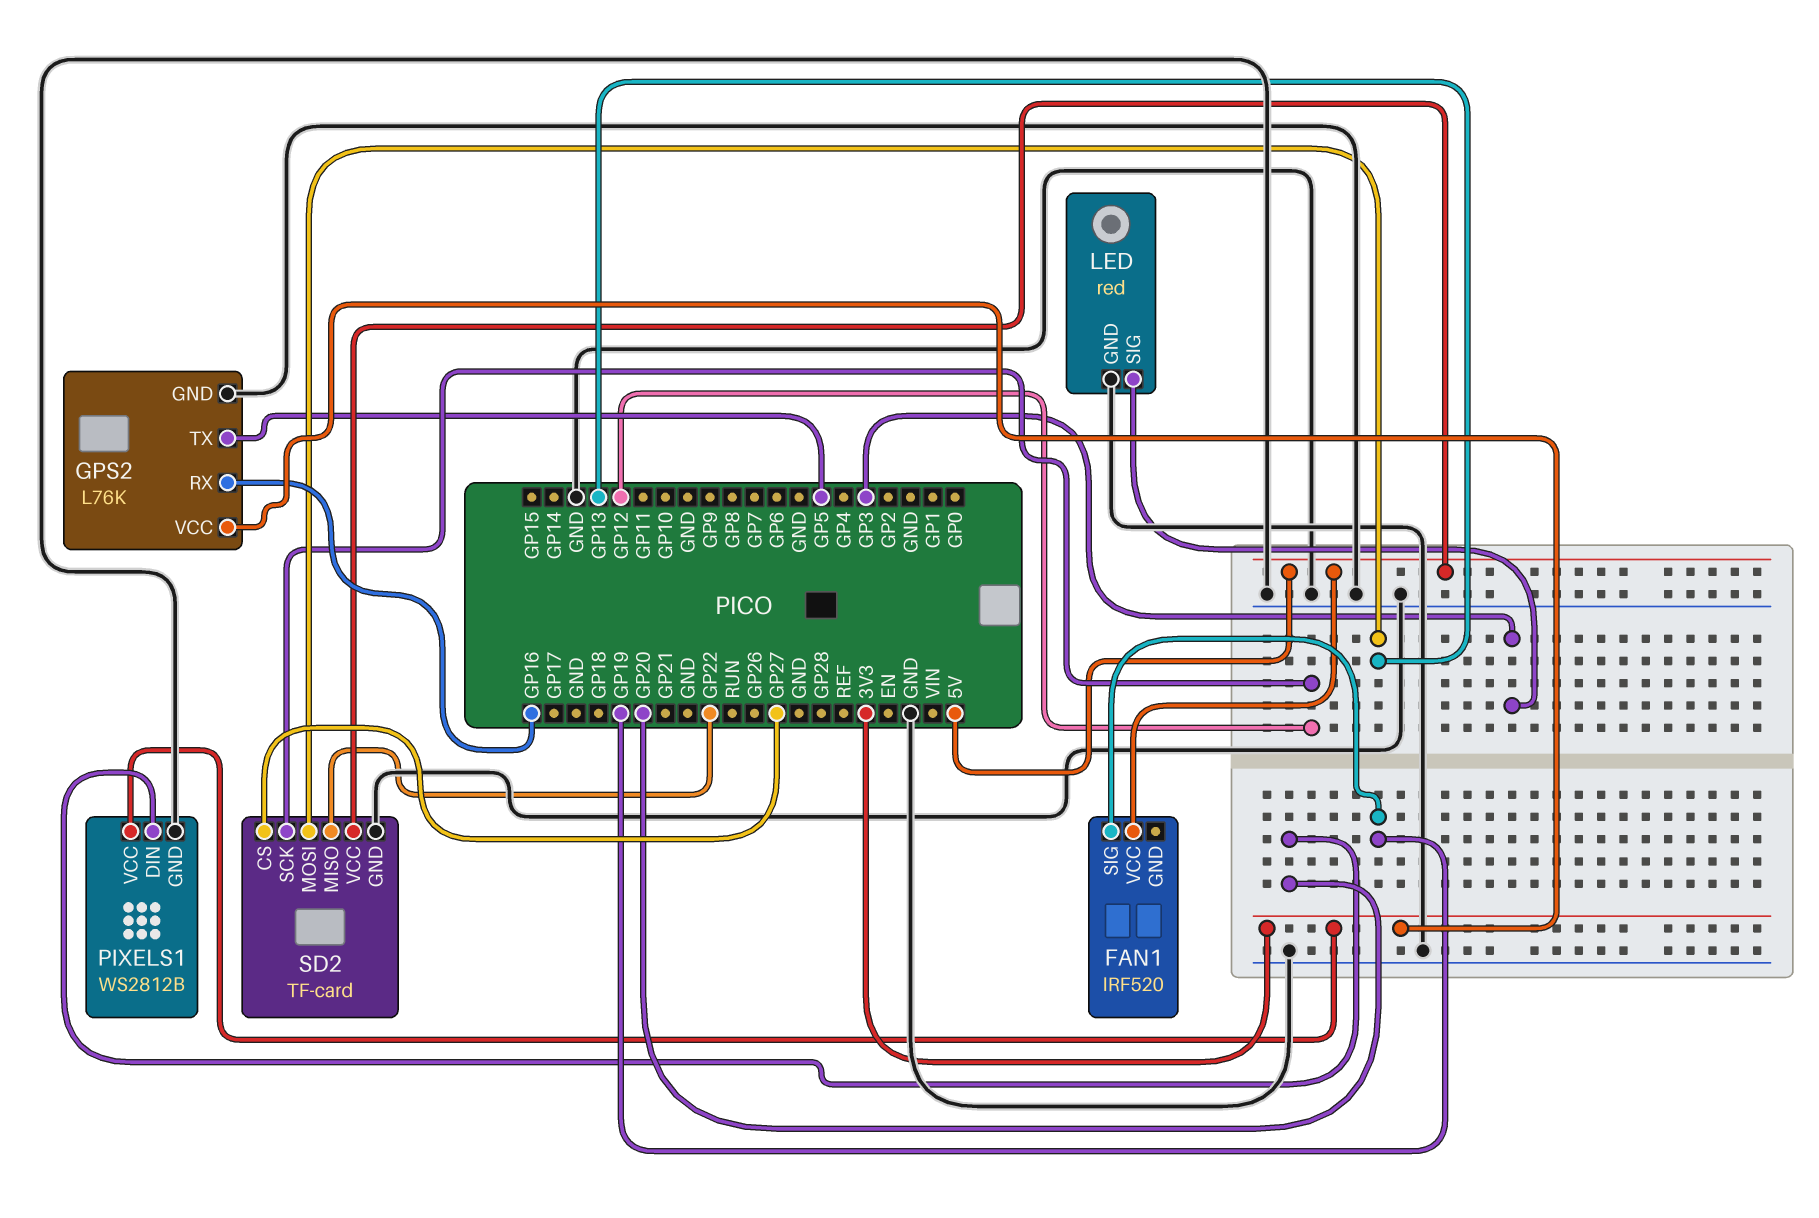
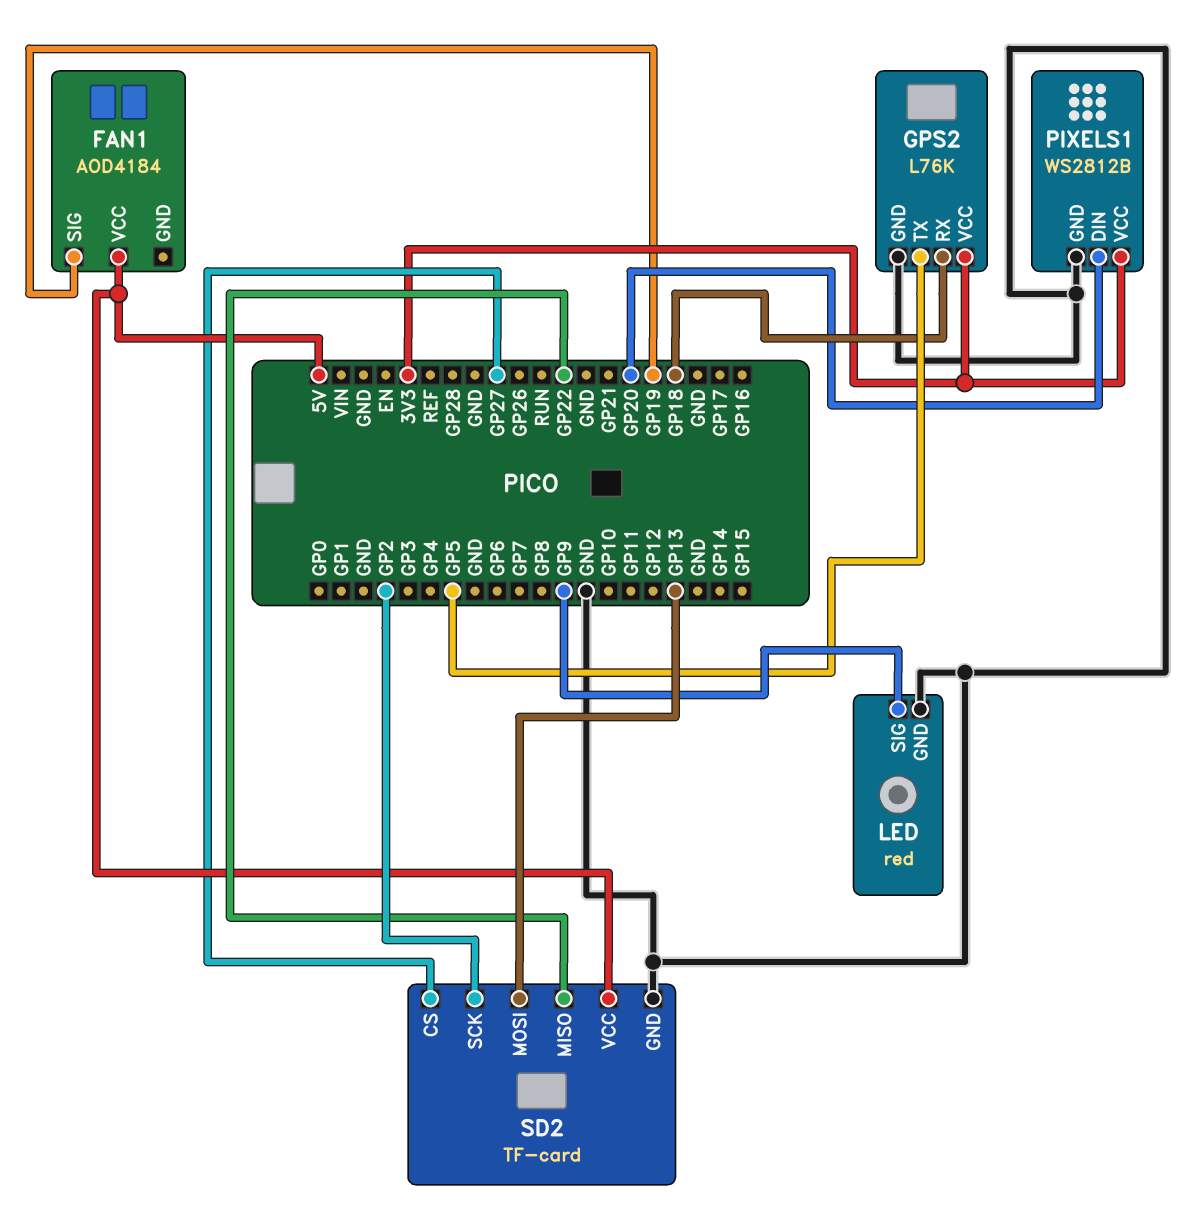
FAN1: IRF520 -> AOD4184
GPS2 pin RX: GP16 -> GP18
LED pin SIG: GP3 -> GP9
SD2 pin SCK: GP12 -> GP2

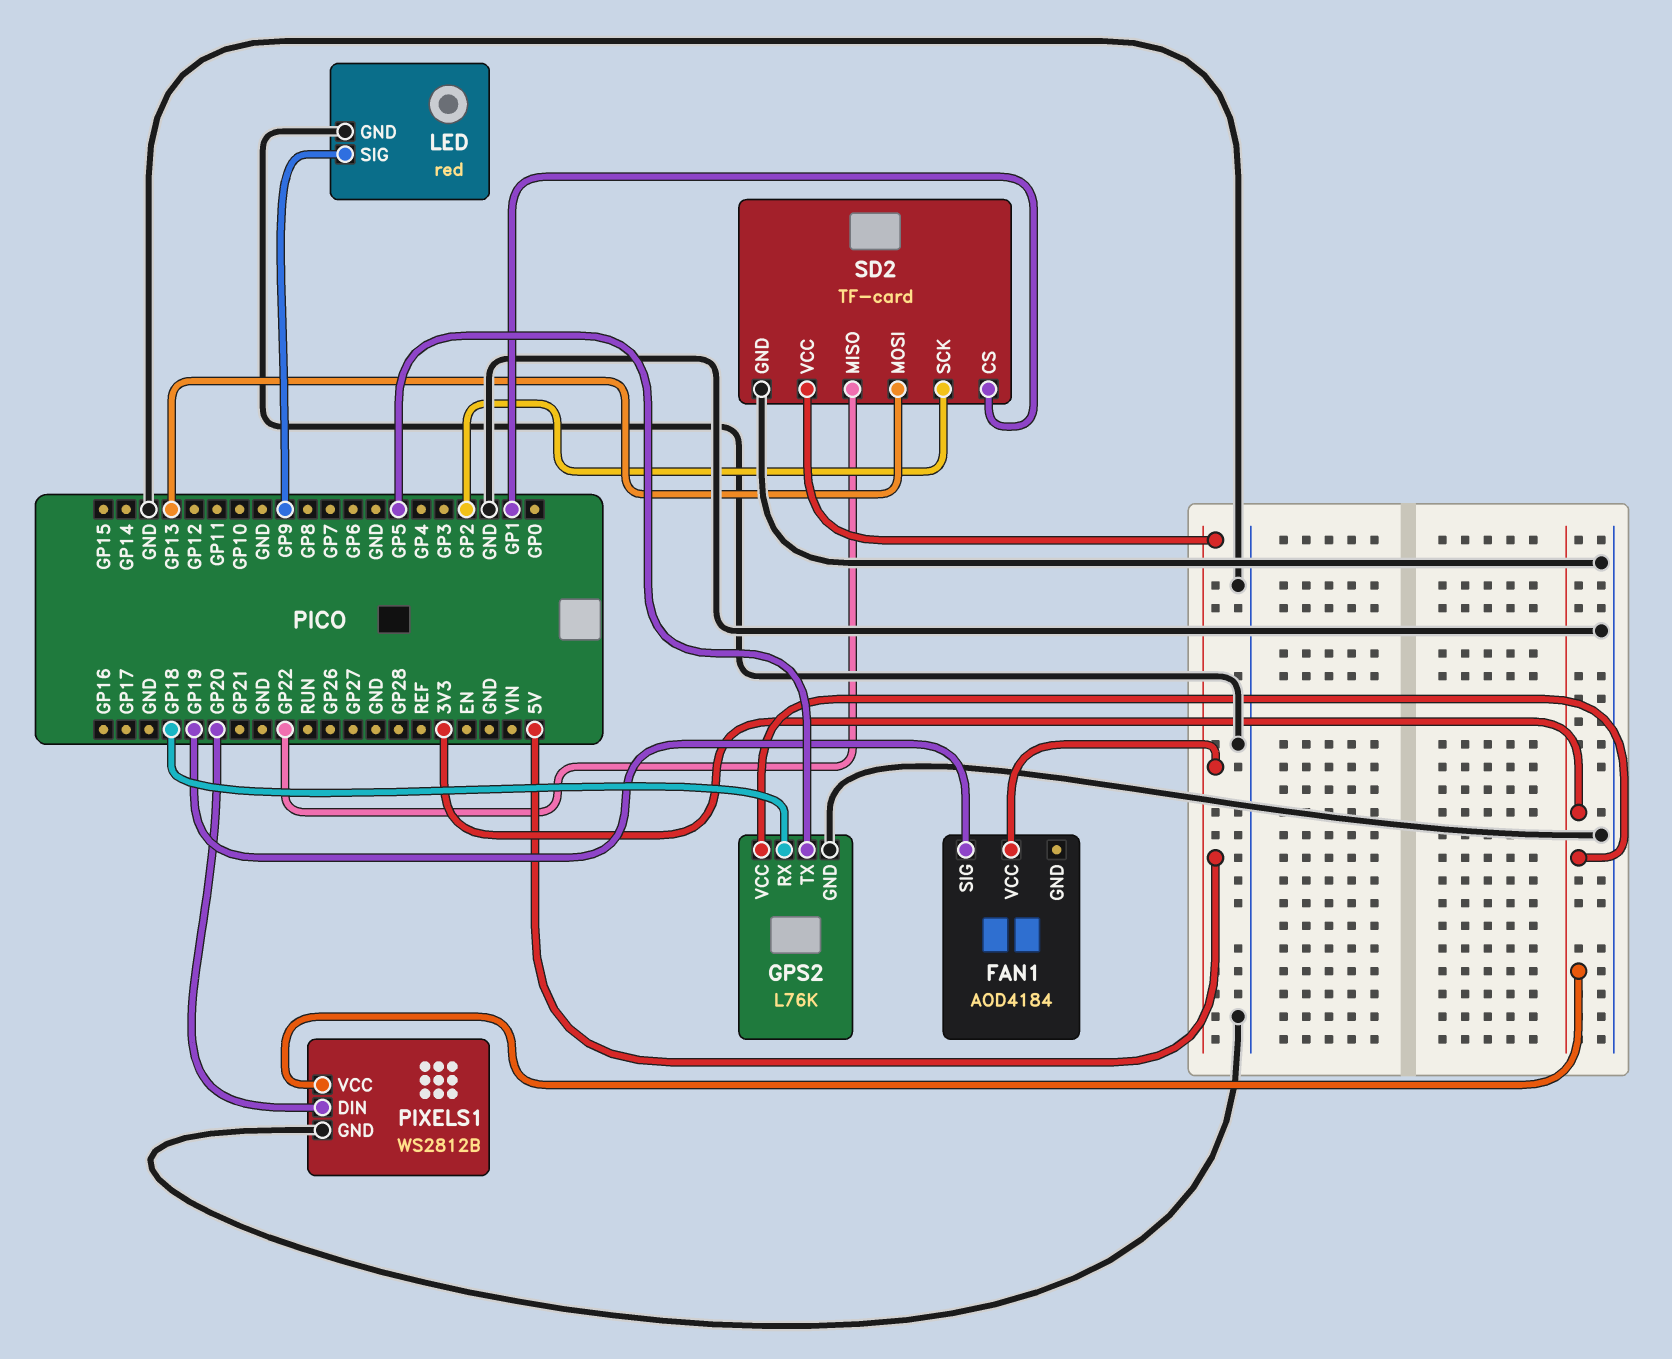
SD2 pin CS: GP27 -> GP1

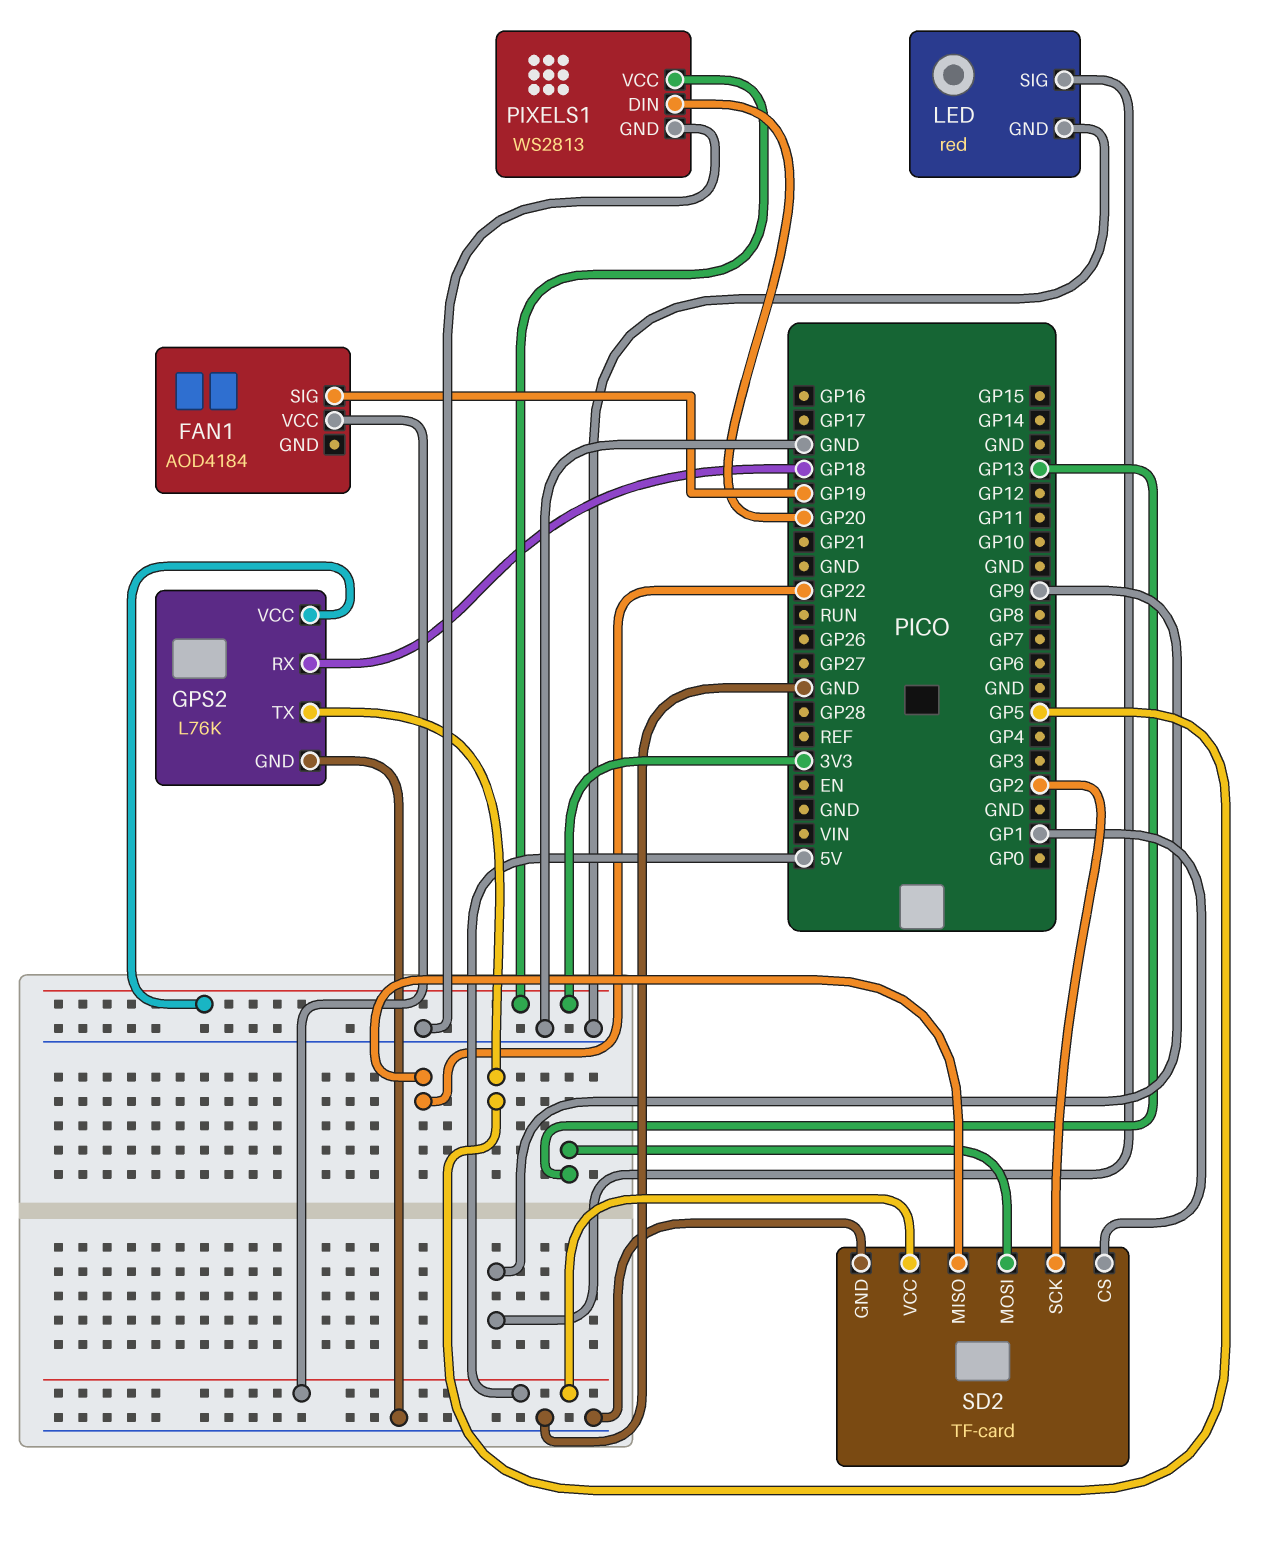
PIXELS1: WS2812B -> WS2813

